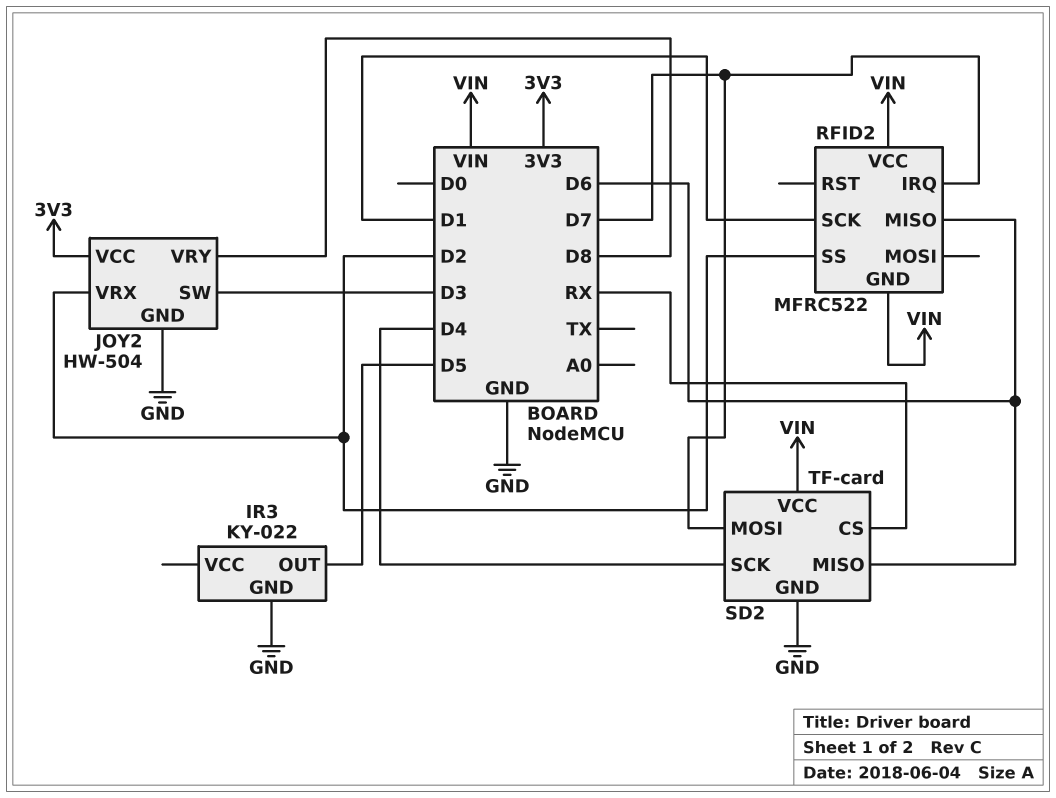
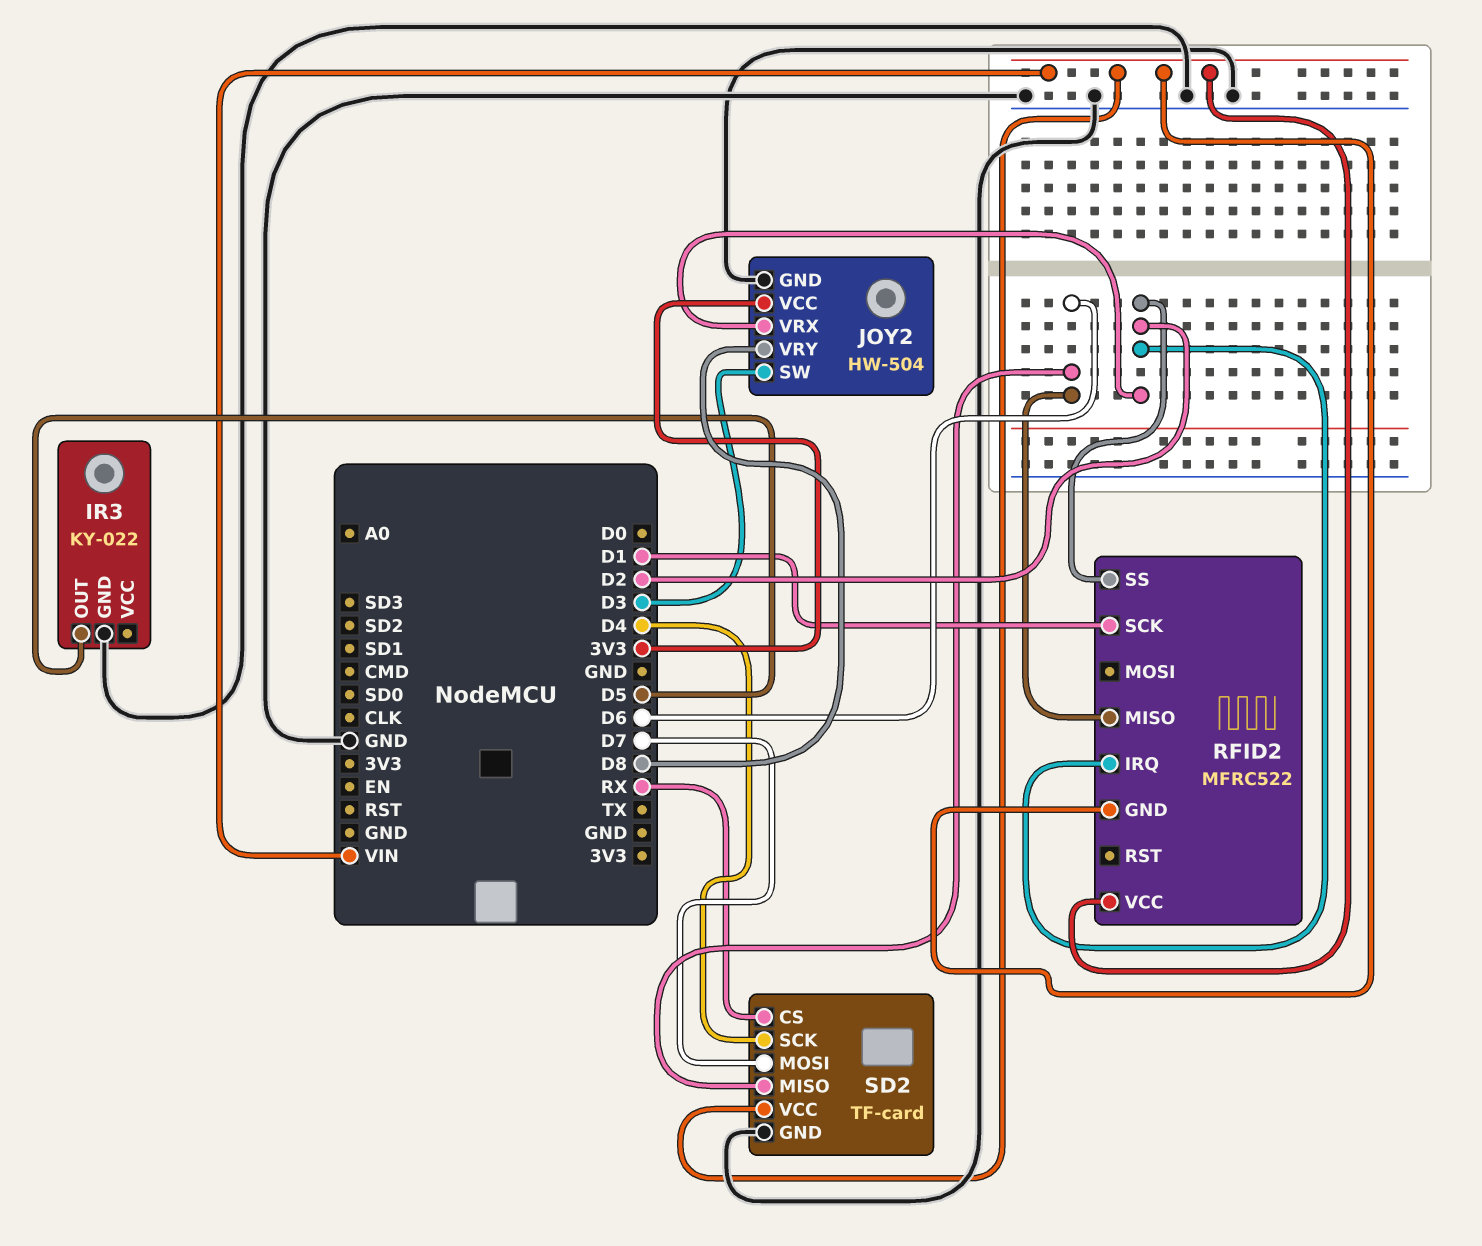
RFID2 pin IRQ: D7 -> D2

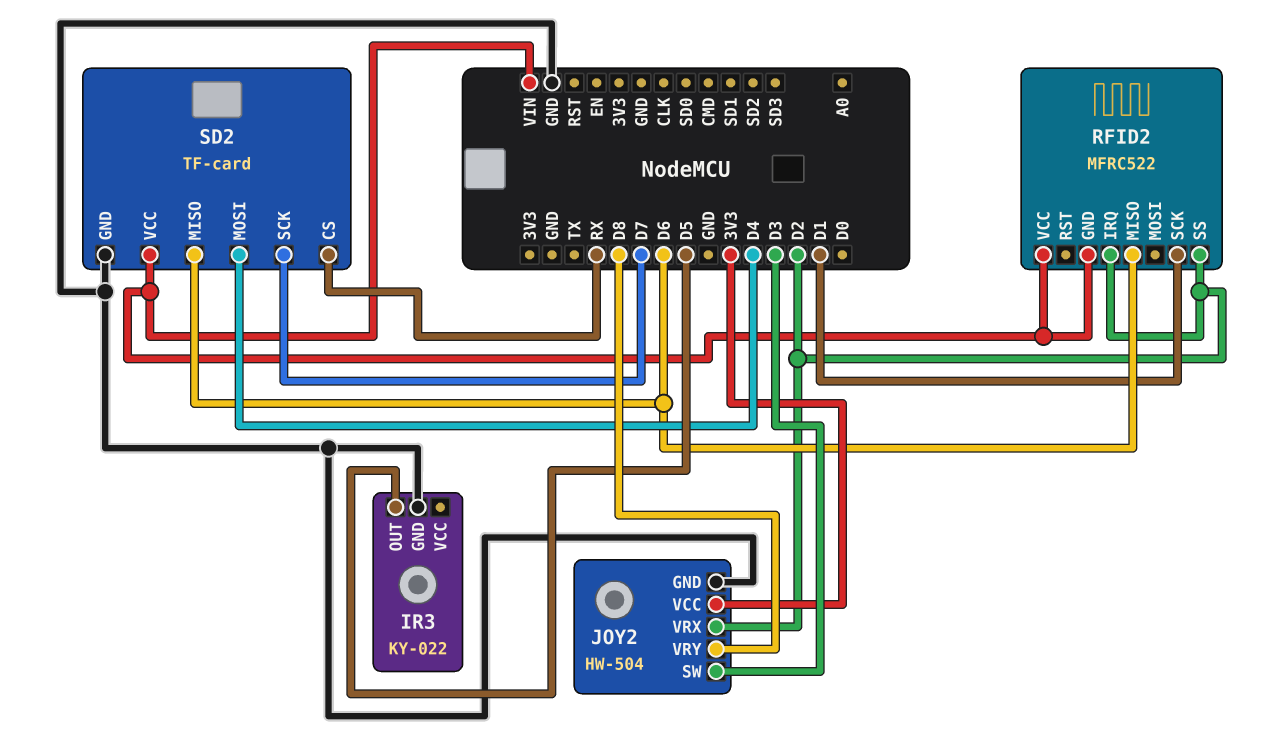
SD2 pin MOSI: D7 -> D4
SD2 pin SCK: D4 -> D7

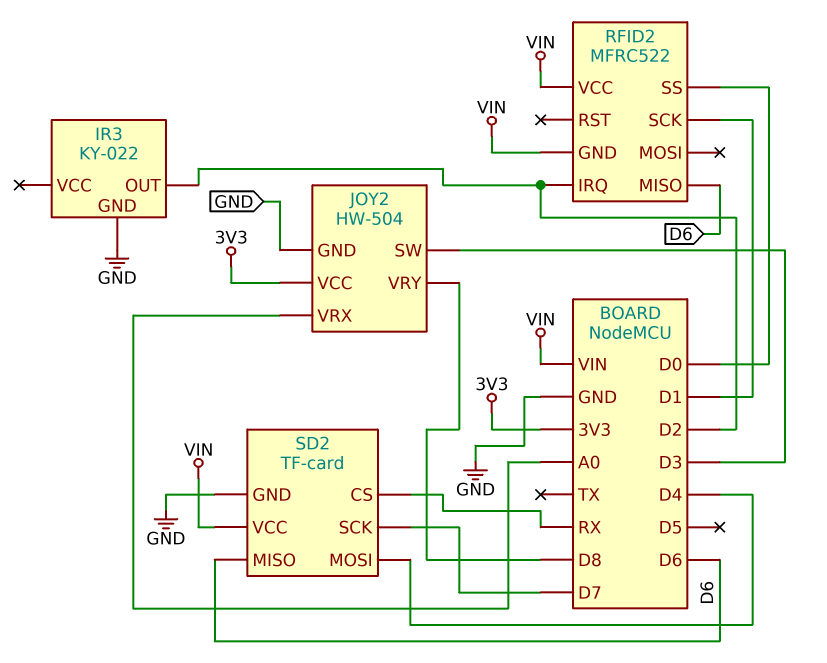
IR3 pin OUT: D5 -> D2
JOY2 pin VRX: D2 -> A0
RFID2 pin SS: D2 -> D0

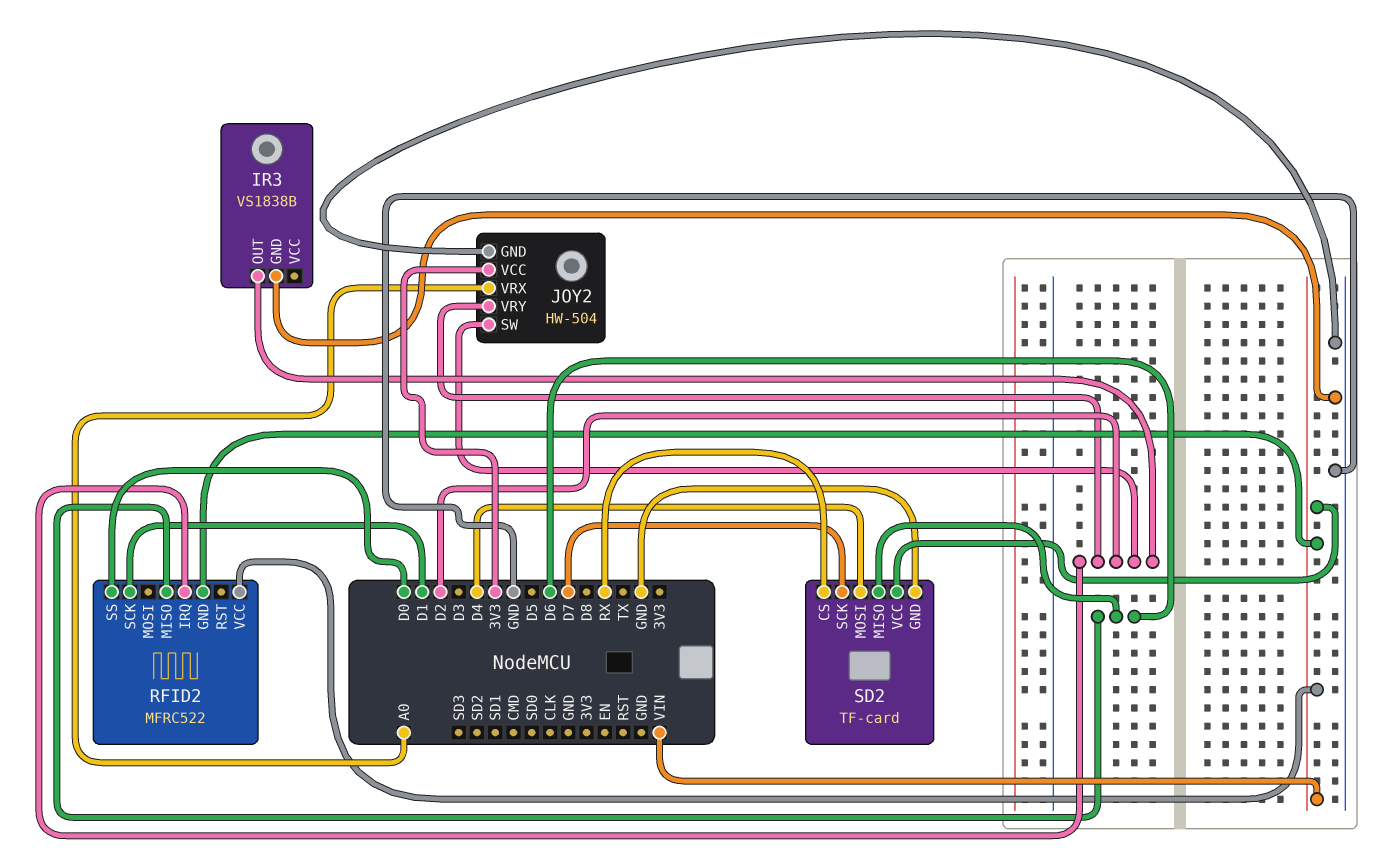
IR3: KY-022 -> VS1838B
JOY2 pin SW: D3 -> D2
JOY2 pin VRY: D8 -> D2

